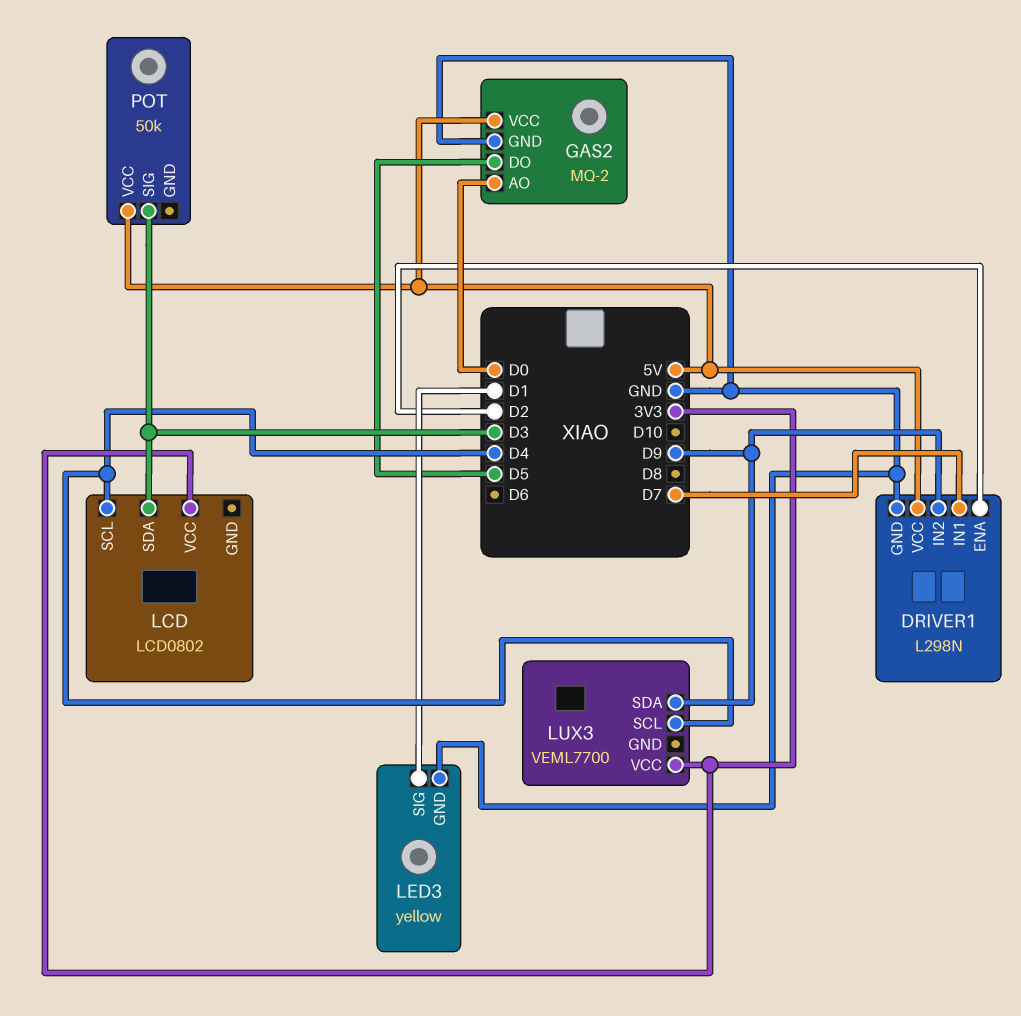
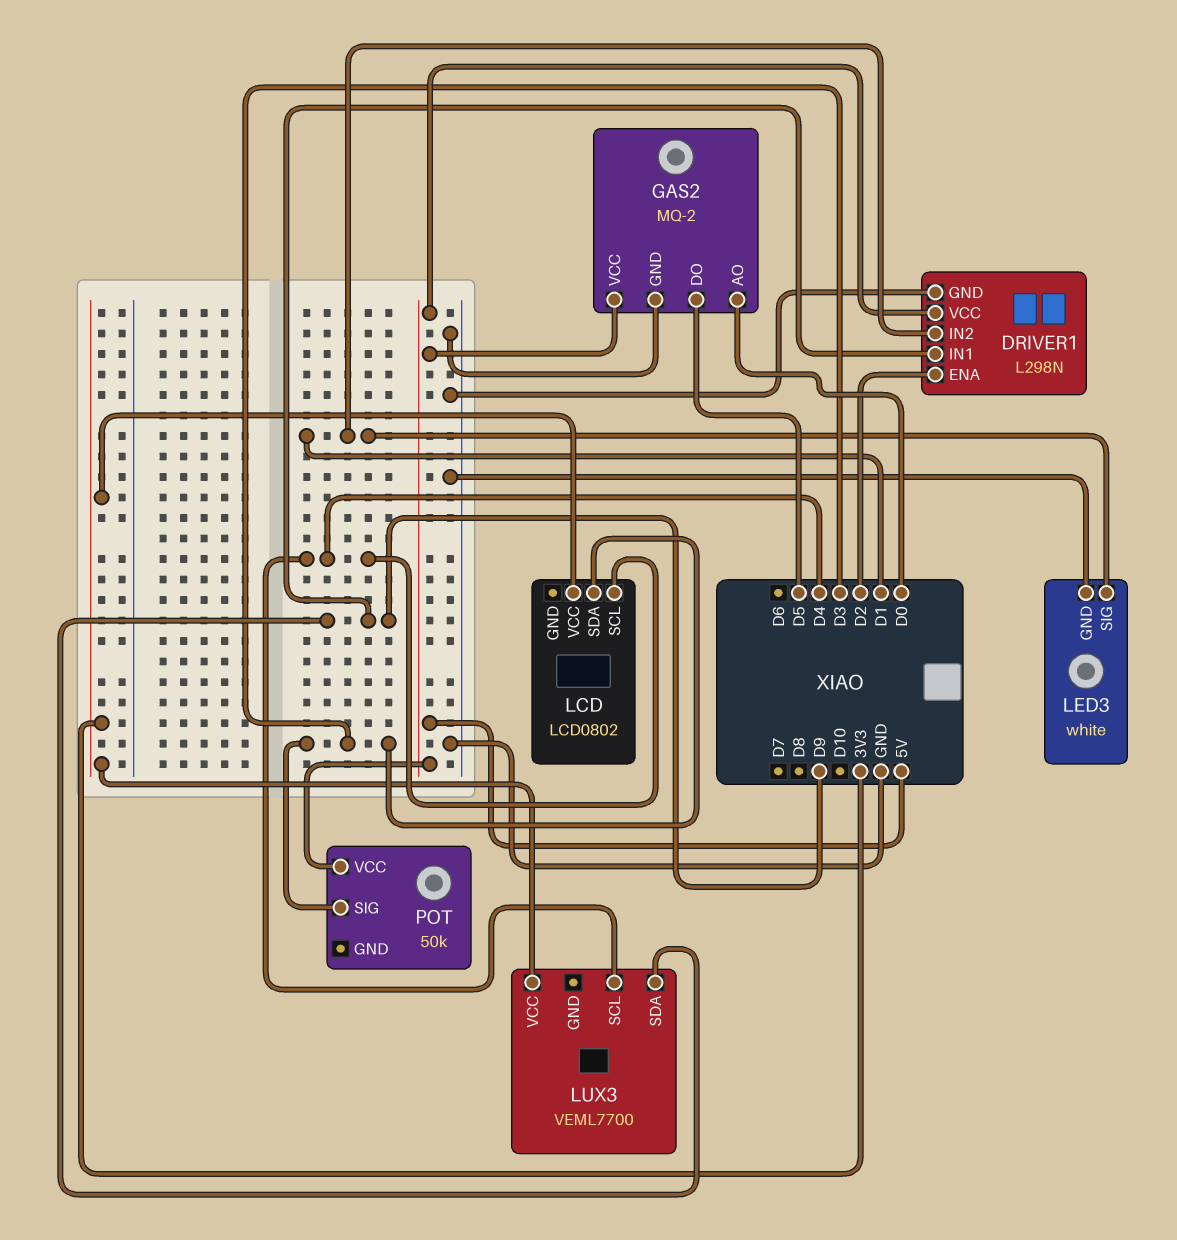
DRIVER1 pin IN1: D7 -> D9
DRIVER1 pin IN2: D9 -> D1
LED3: yellow -> white

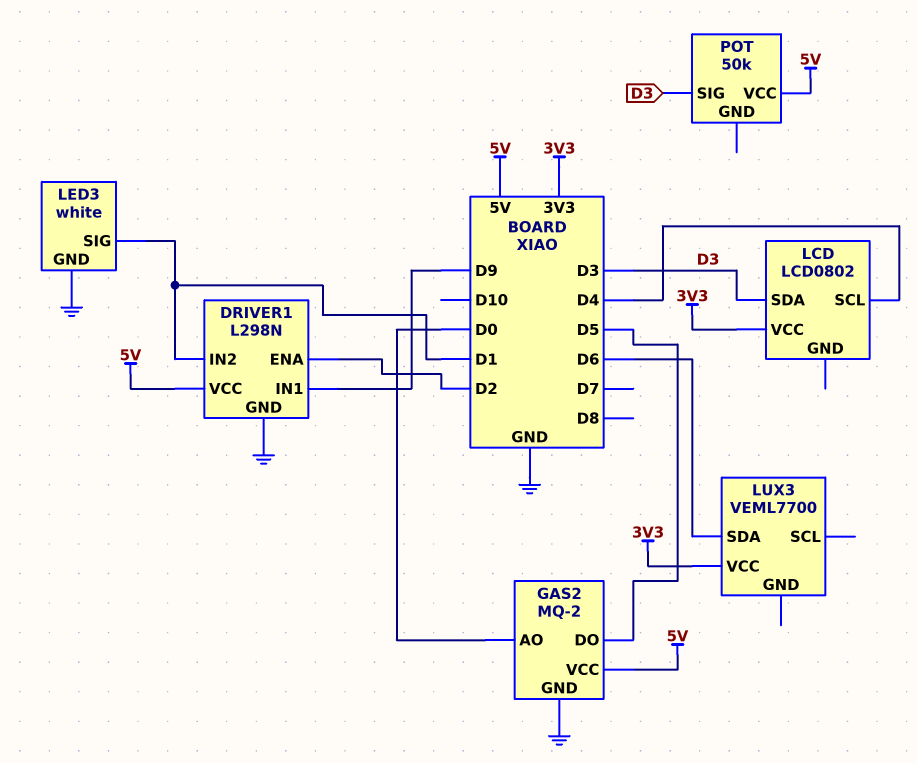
LUX3 pin SCL: D4 -> none
LUX3 pin SDA: D9 -> D6

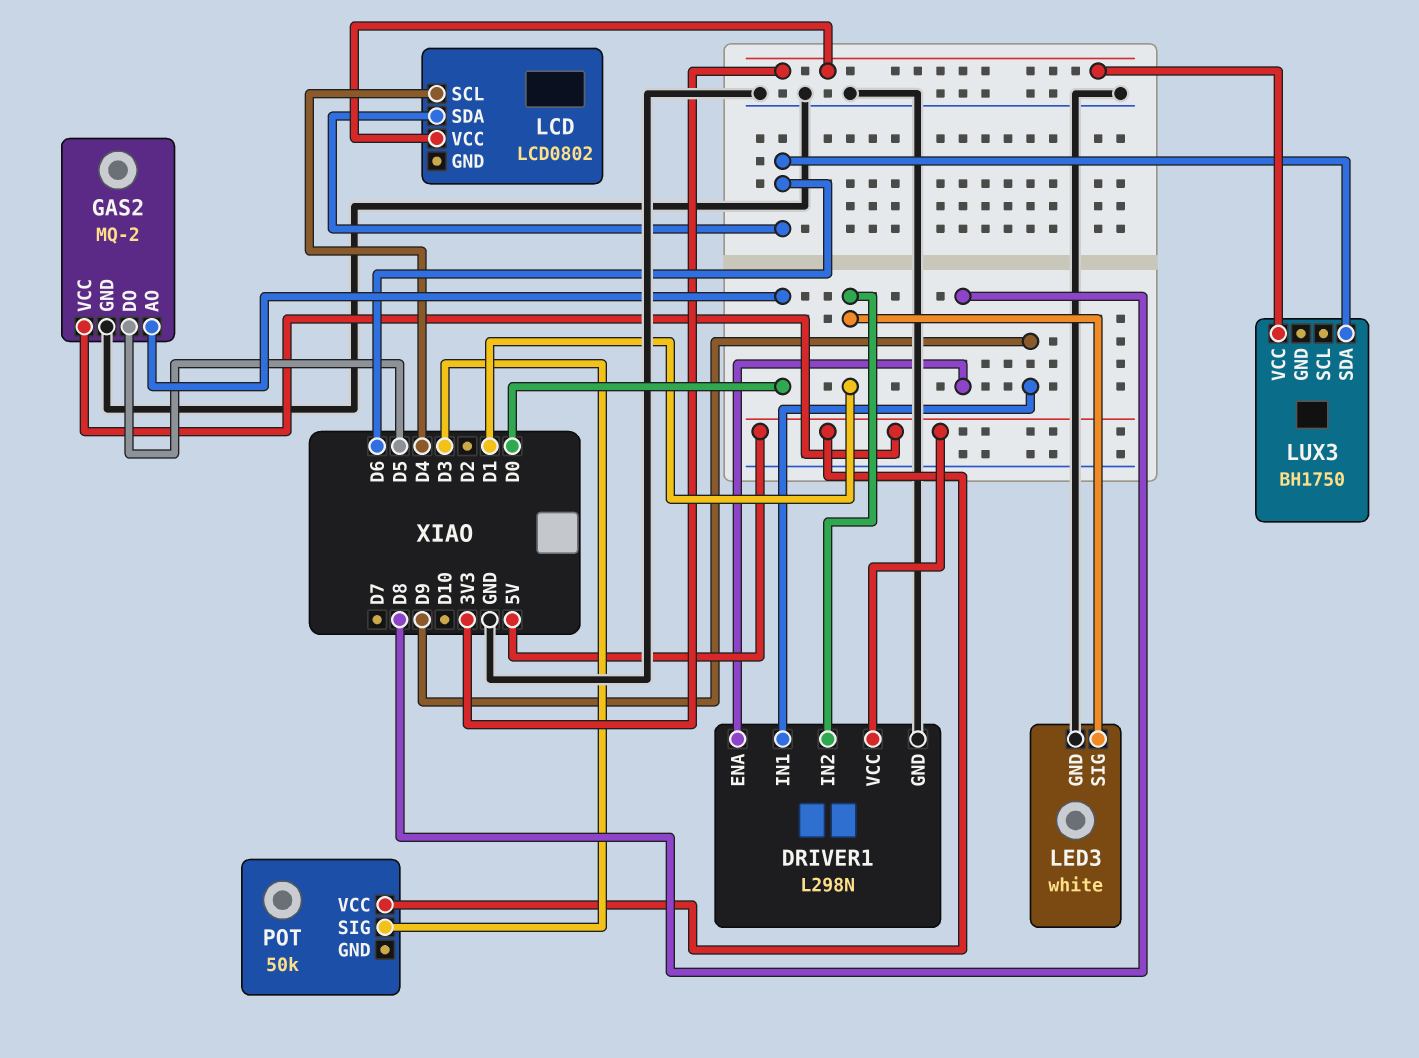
DRIVER1 pin ENA: D2 -> D8
LCD pin SDA: D3 -> D6
LUX3: VEML7700 -> BH1750

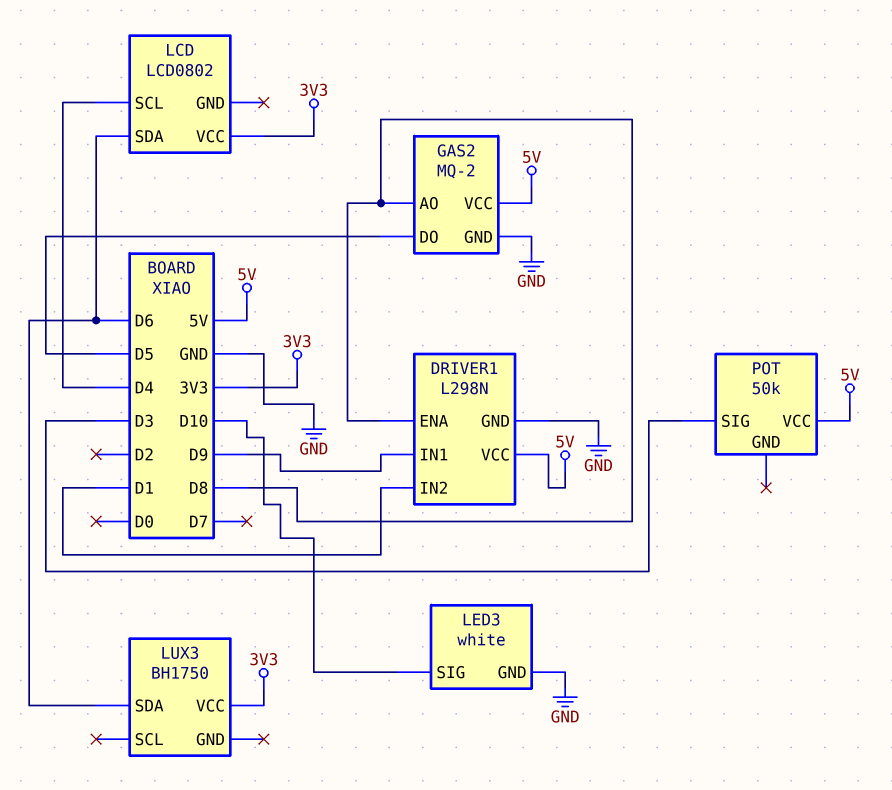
GAS2 pin AO: D0 -> D8
LED3 pin SIG: D1 -> D10

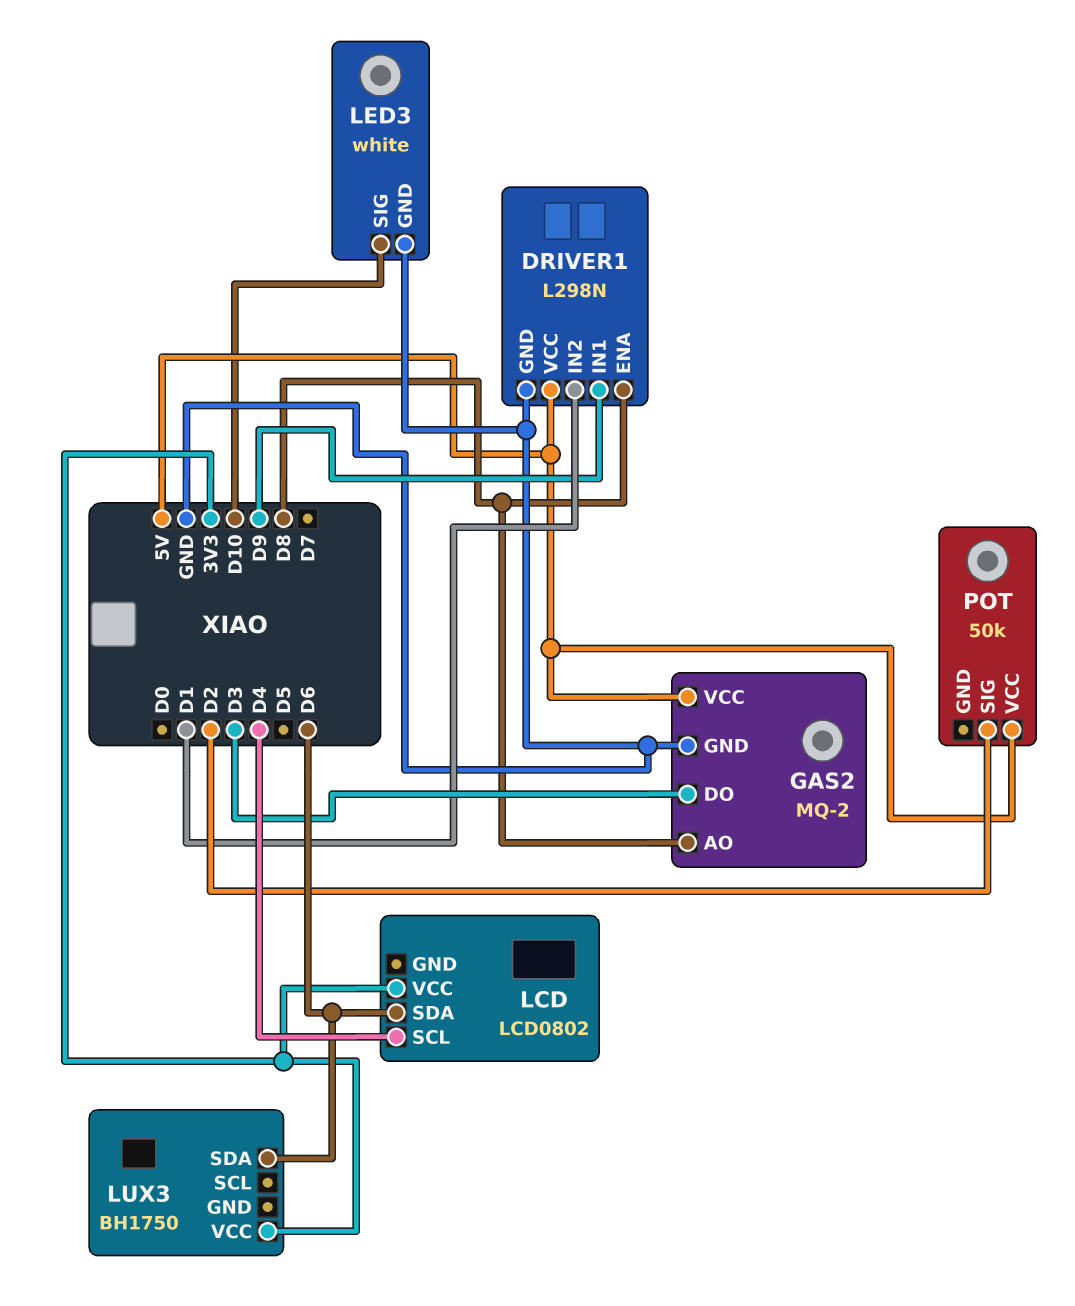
GAS2 pin DO: D5 -> D3
POT pin SIG: D3 -> D2

